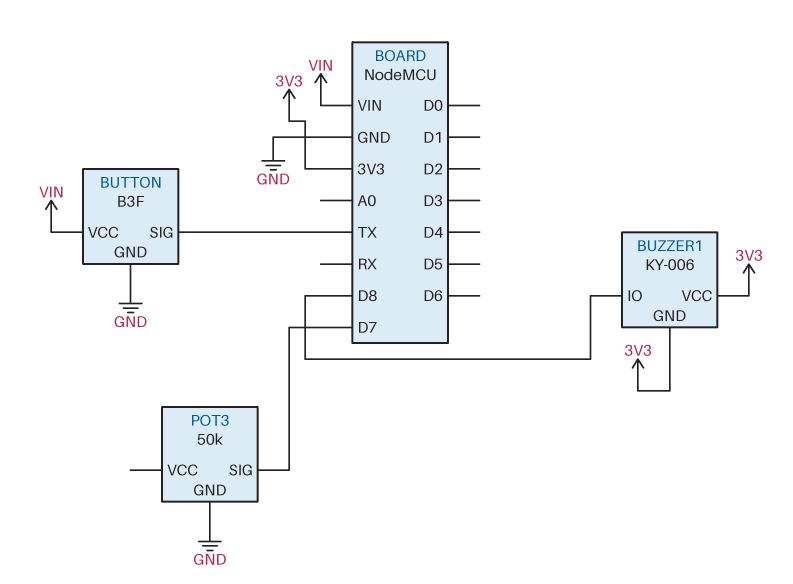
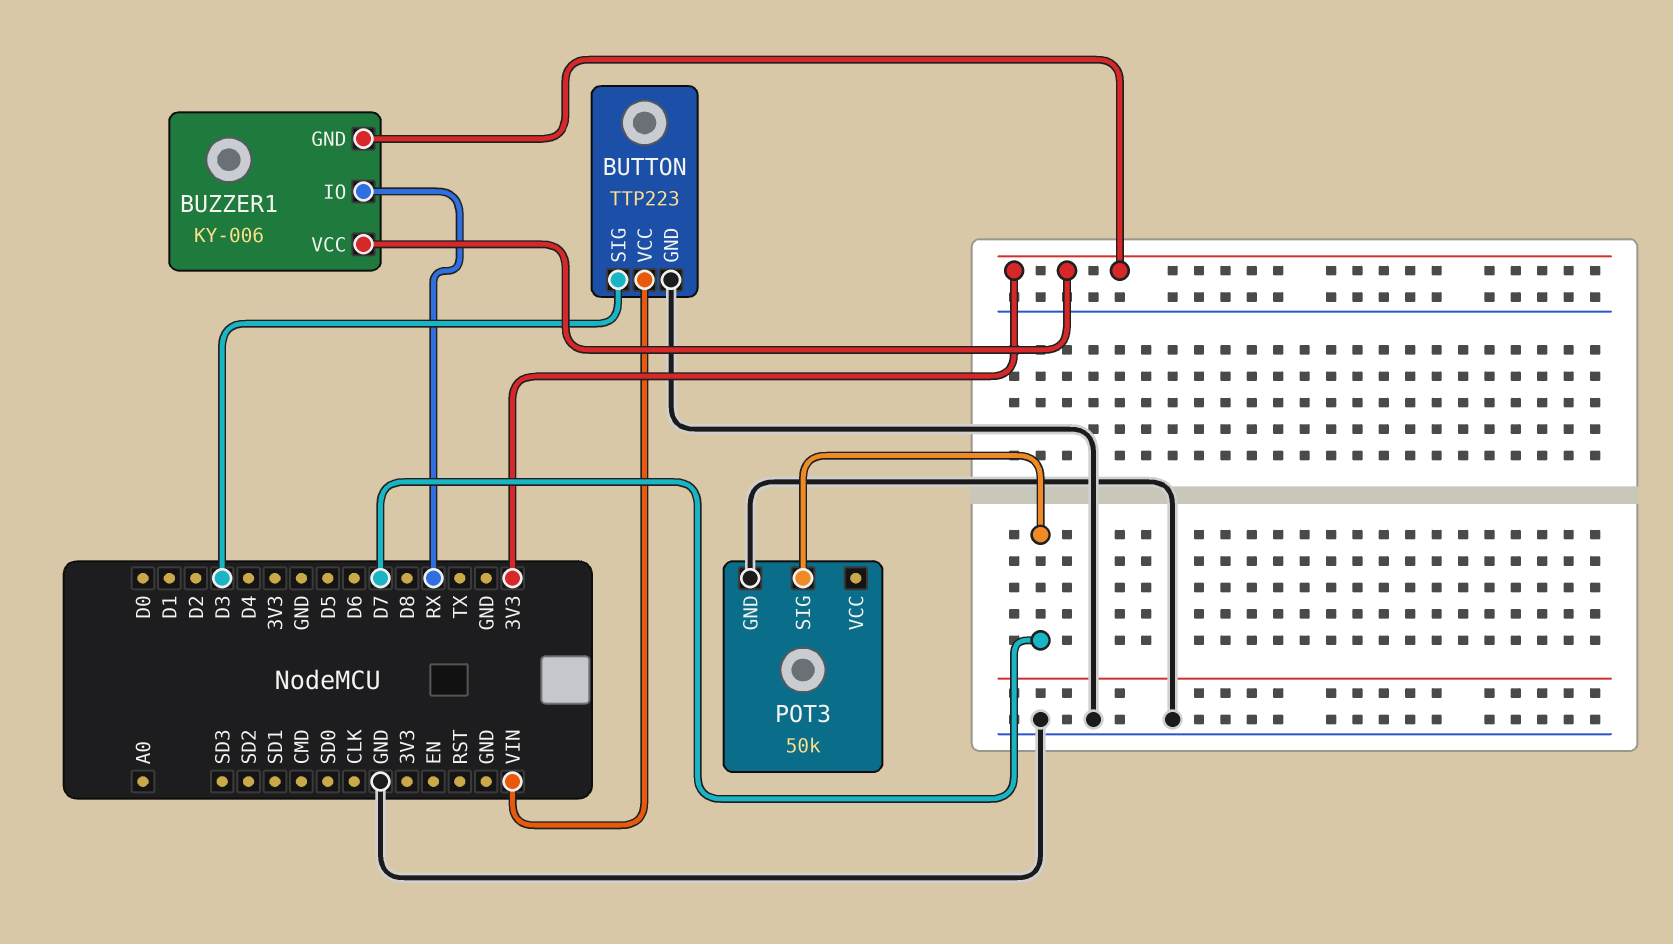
BUTTON: B3F -> TTP223
BUTTON pin SIG: TX -> D3
BUZZER1 pin IO: D8 -> RX

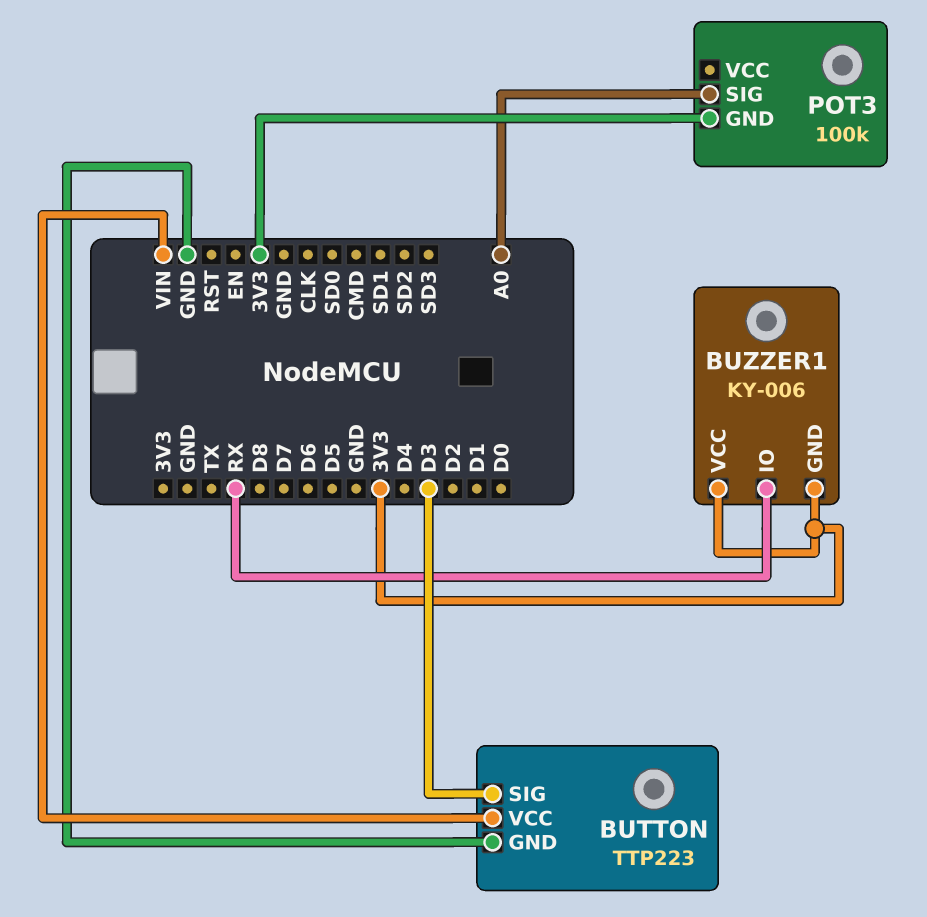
POT3: 50k -> 100k
POT3 pin GND: GND -> 3V3
POT3 pin SIG: D7 -> A0

